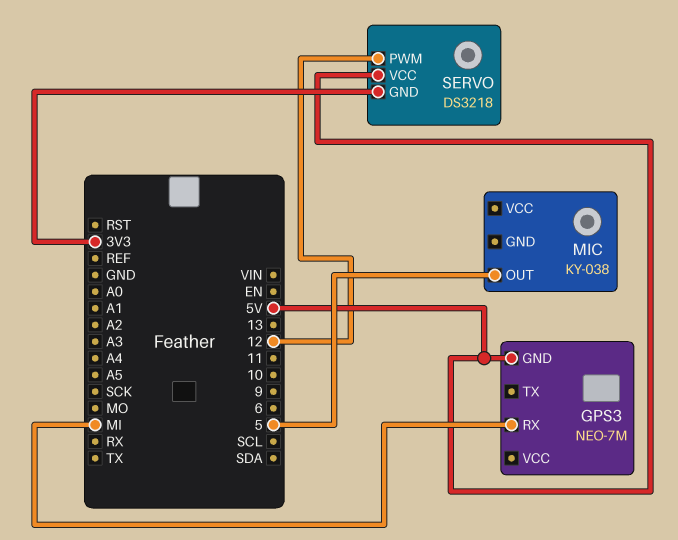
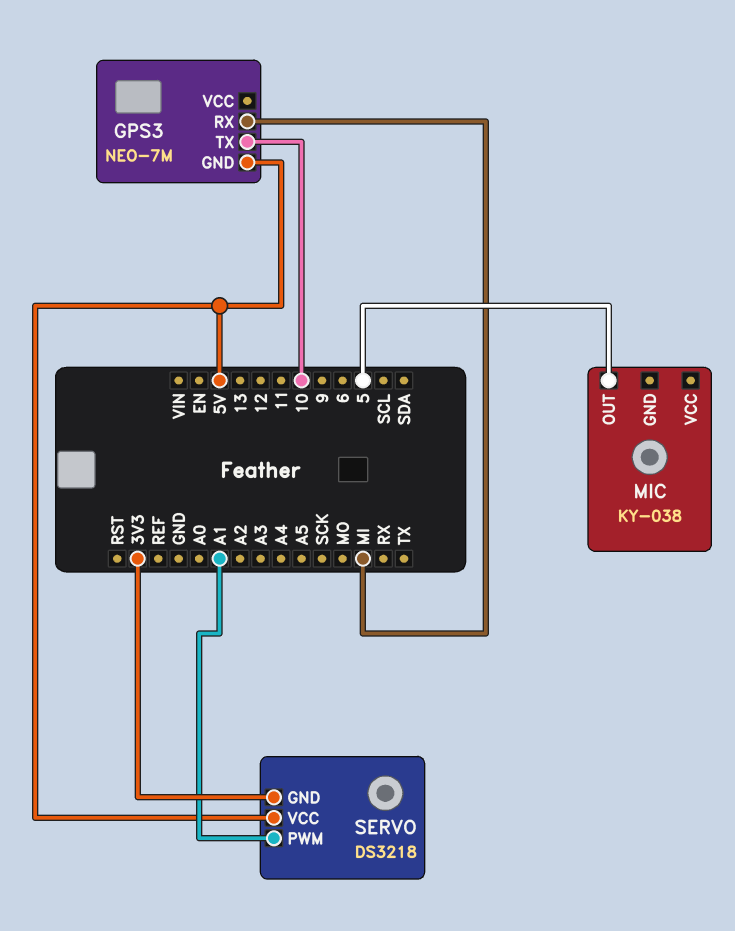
GPS3 pin TX: none -> 10
SERVO pin PWM: 12 -> A1

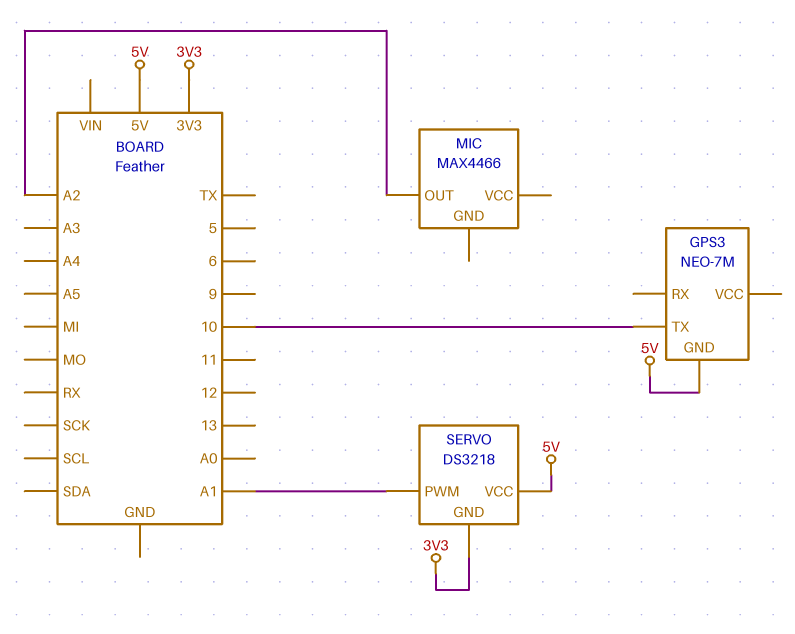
GPS3 pin RX: MI -> none
MIC: KY-038 -> MAX4466
MIC pin OUT: 5 -> A2

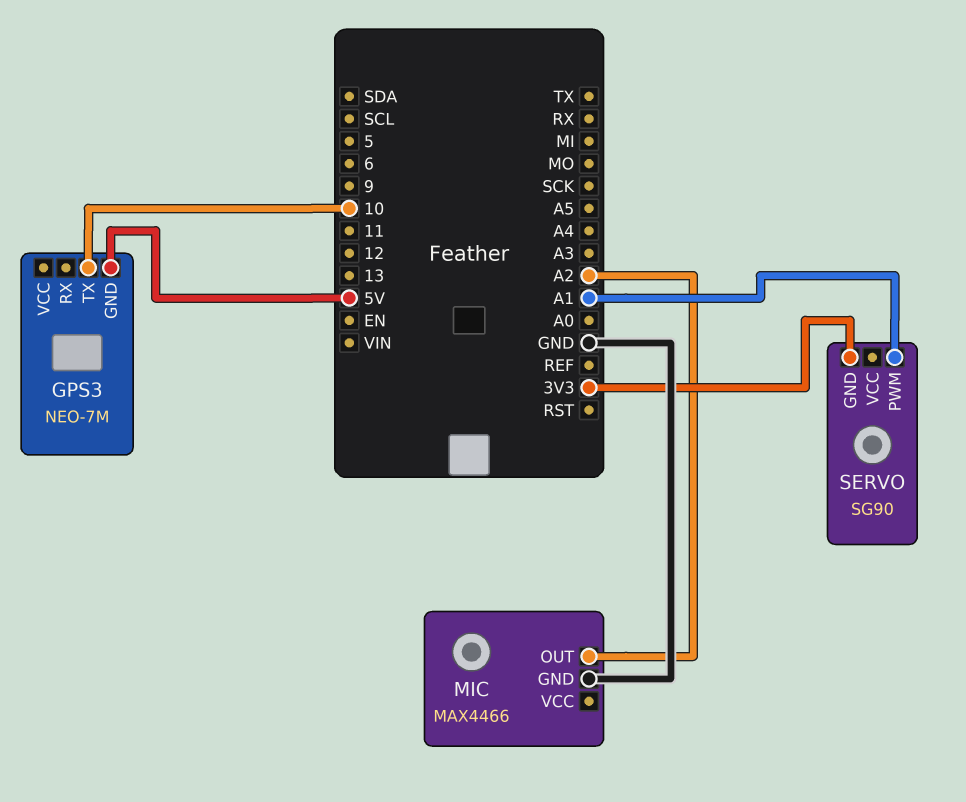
MIC pin GND: none -> GND
SERVO: DS3218 -> SG90
SERVO pin VCC: 5V -> none

